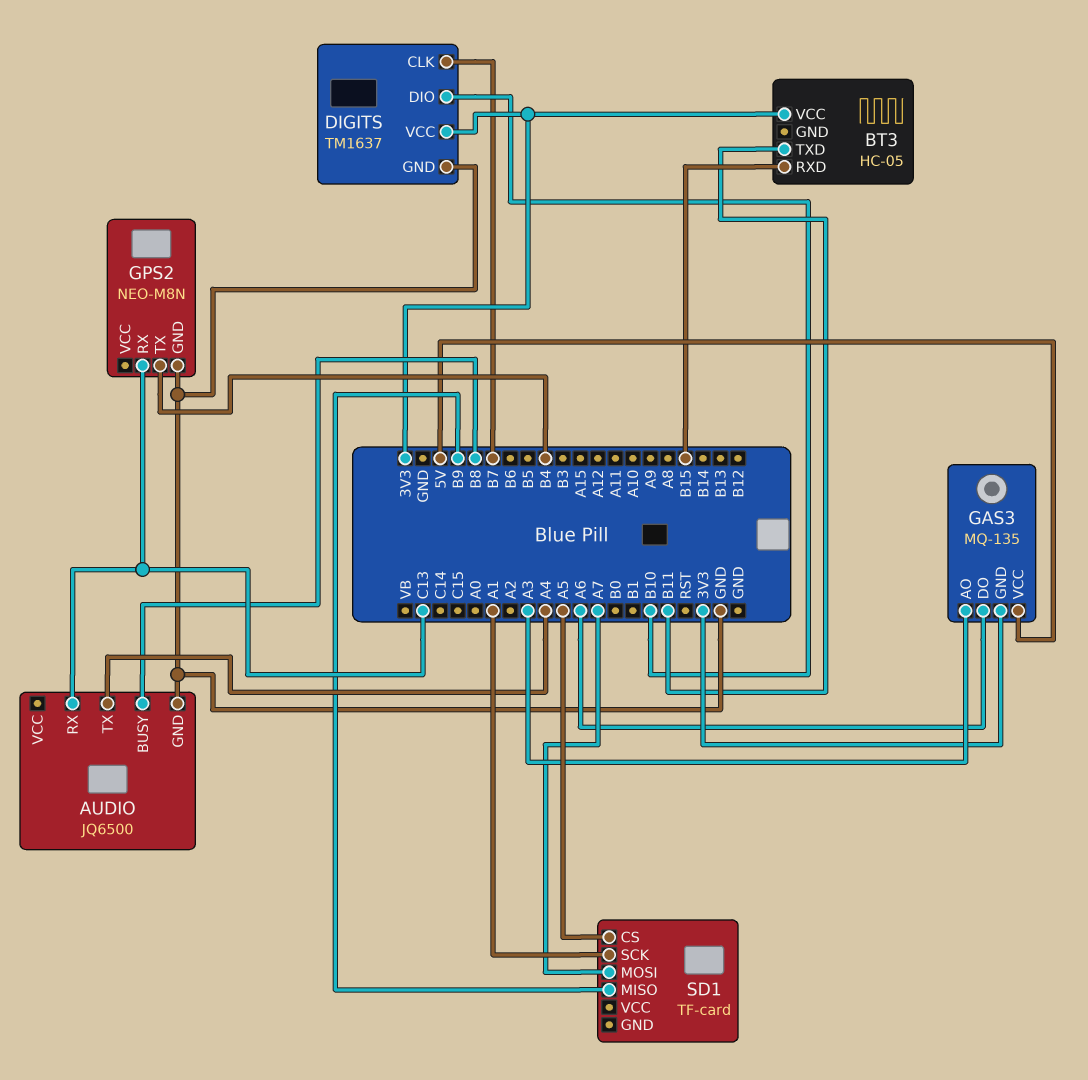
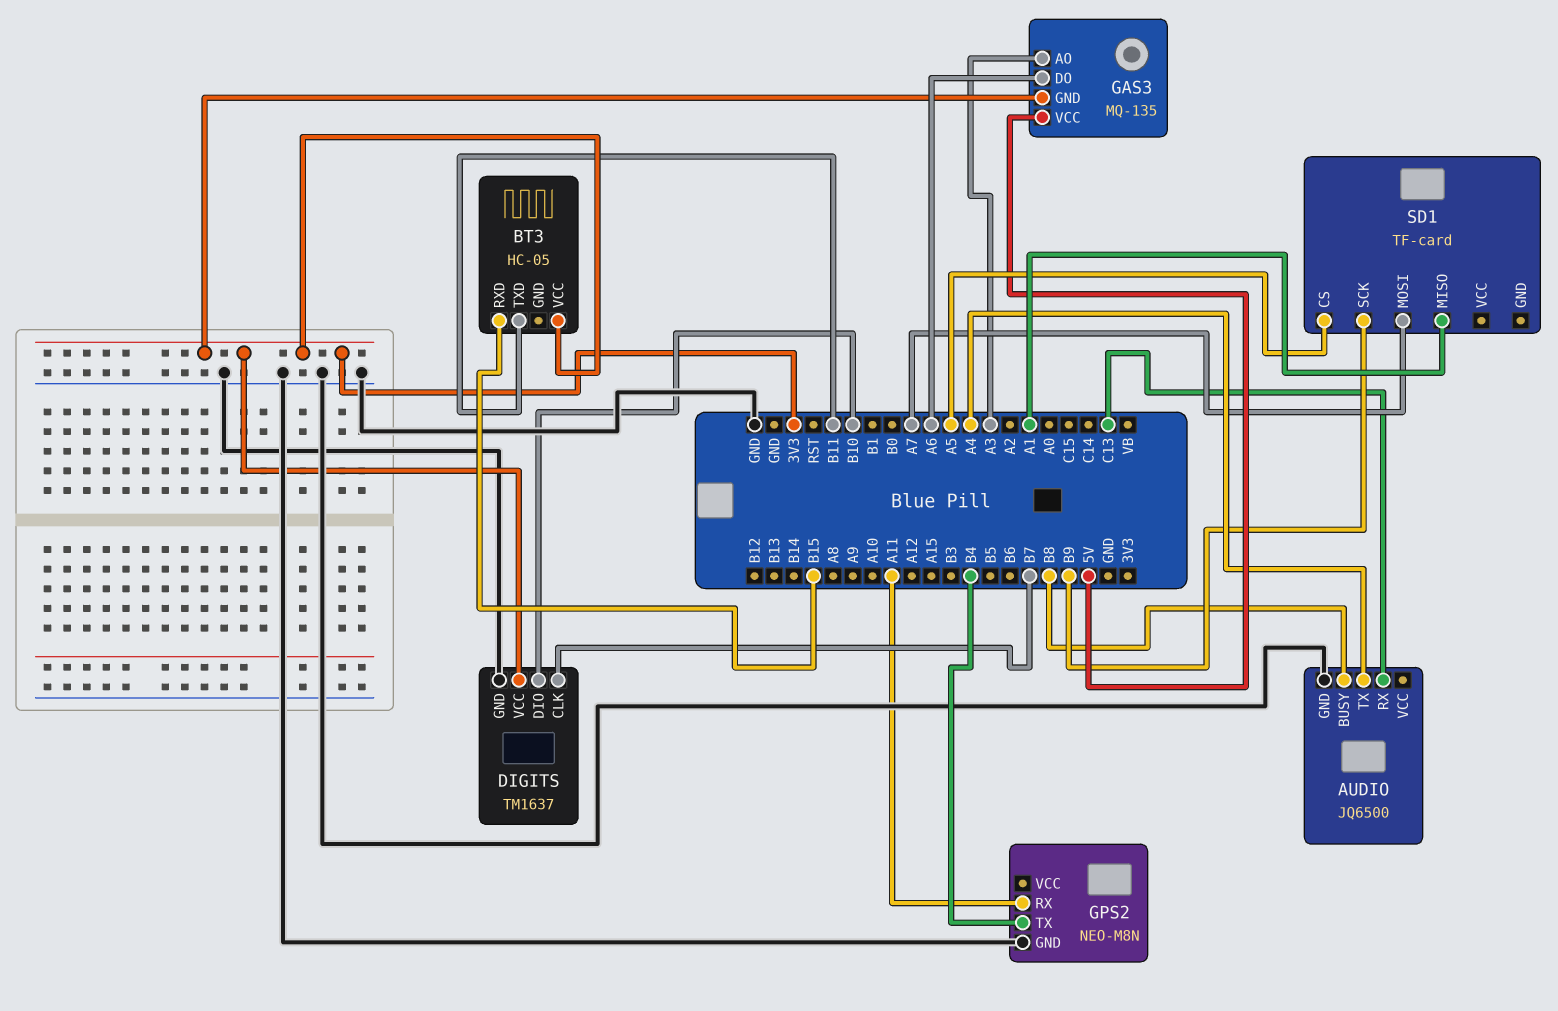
GPS2 pin RX: C13 -> A11
SD1 pin MISO: B9 -> A1
SD1 pin SCK: A1 -> B9

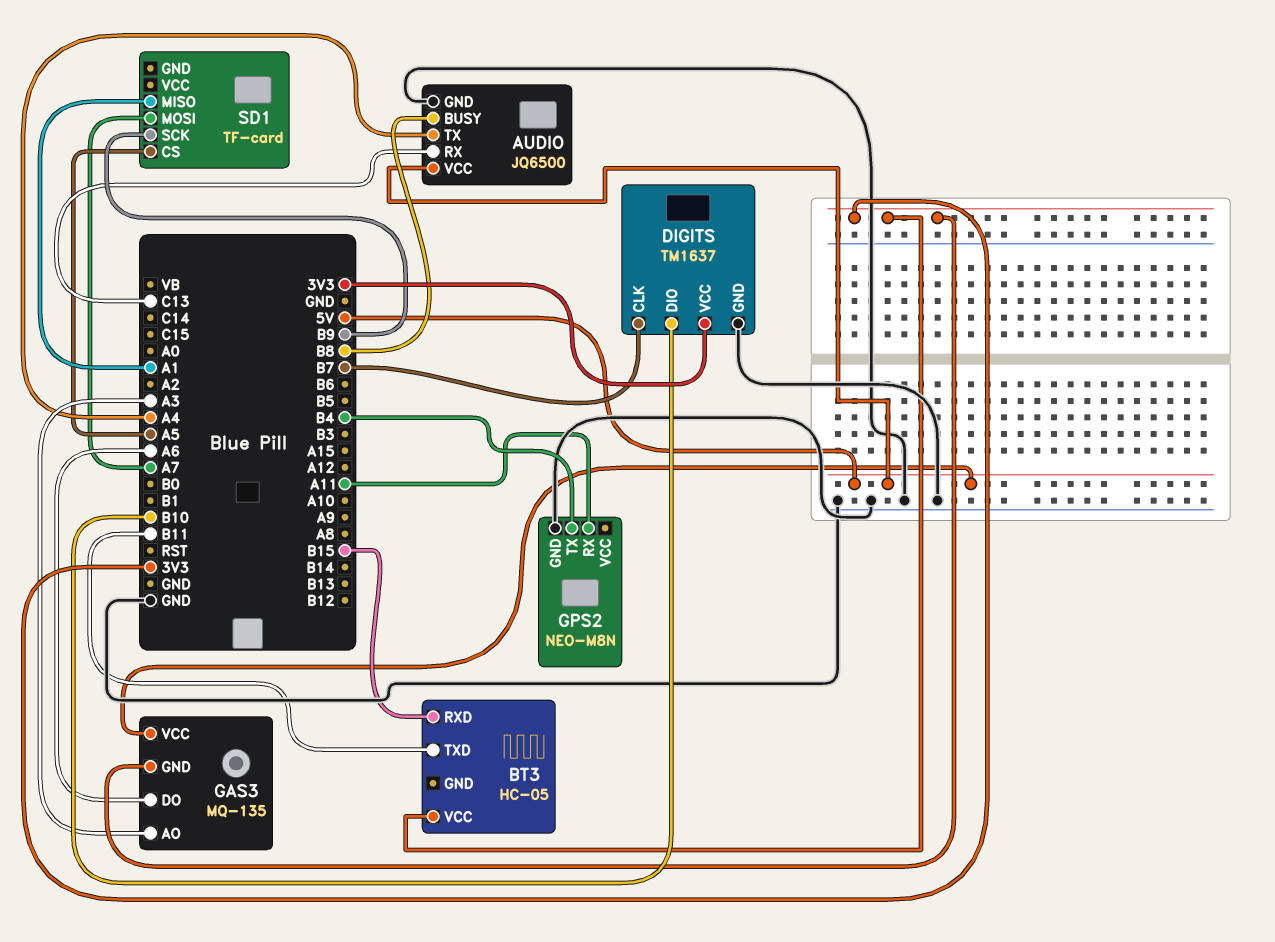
AUDIO pin VCC: none -> 5V

